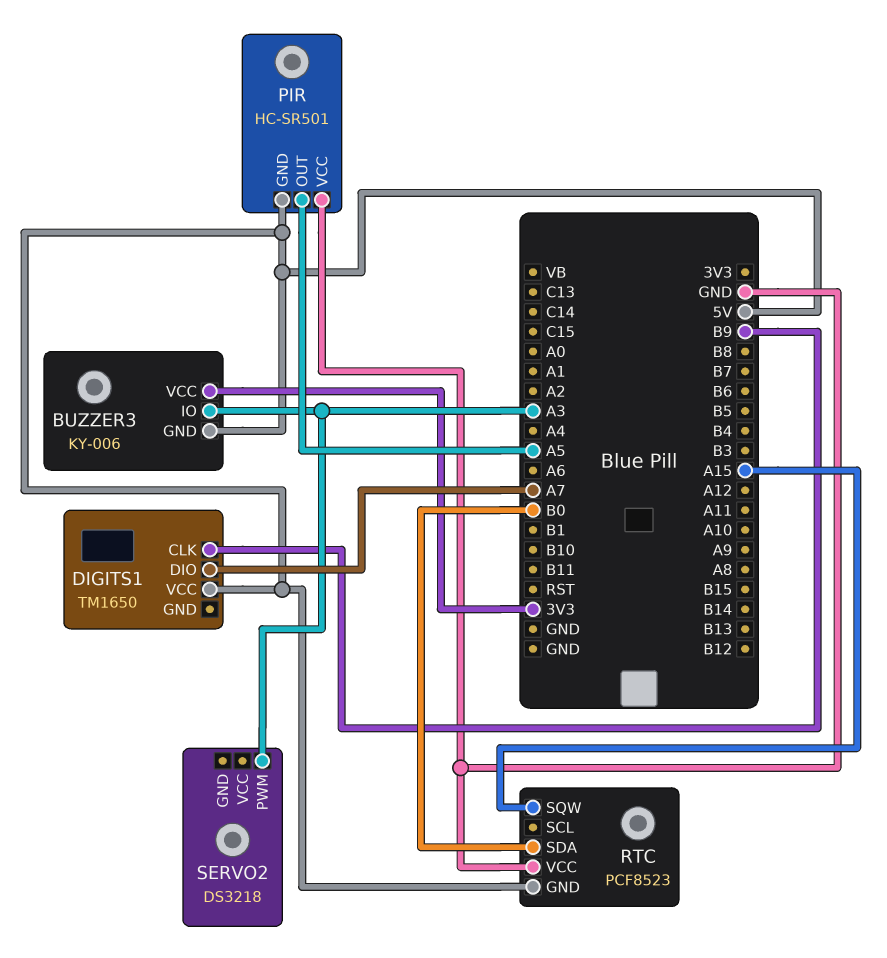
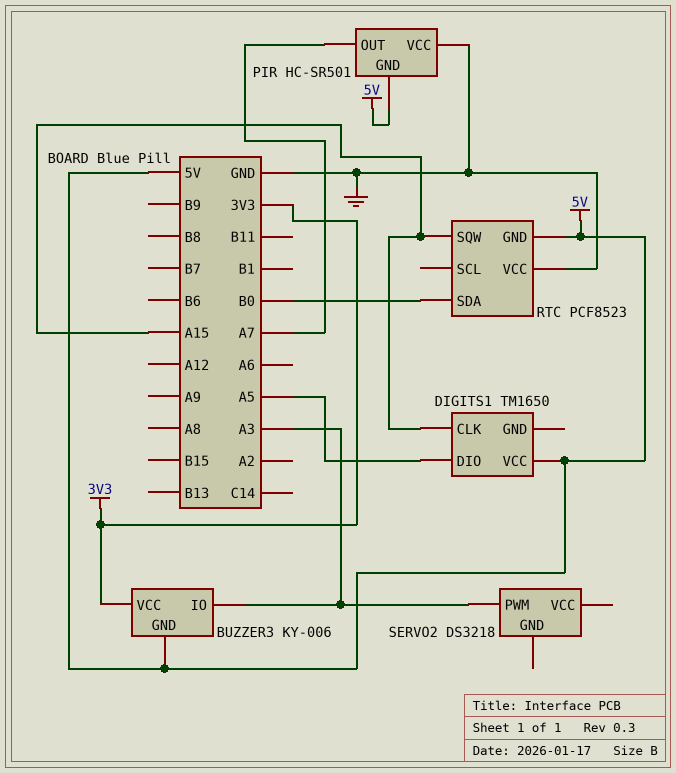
DIGITS1 pin CLK: B9 -> A15
DIGITS1 pin DIO: A7 -> A5
PIR pin OUT: A5 -> A7

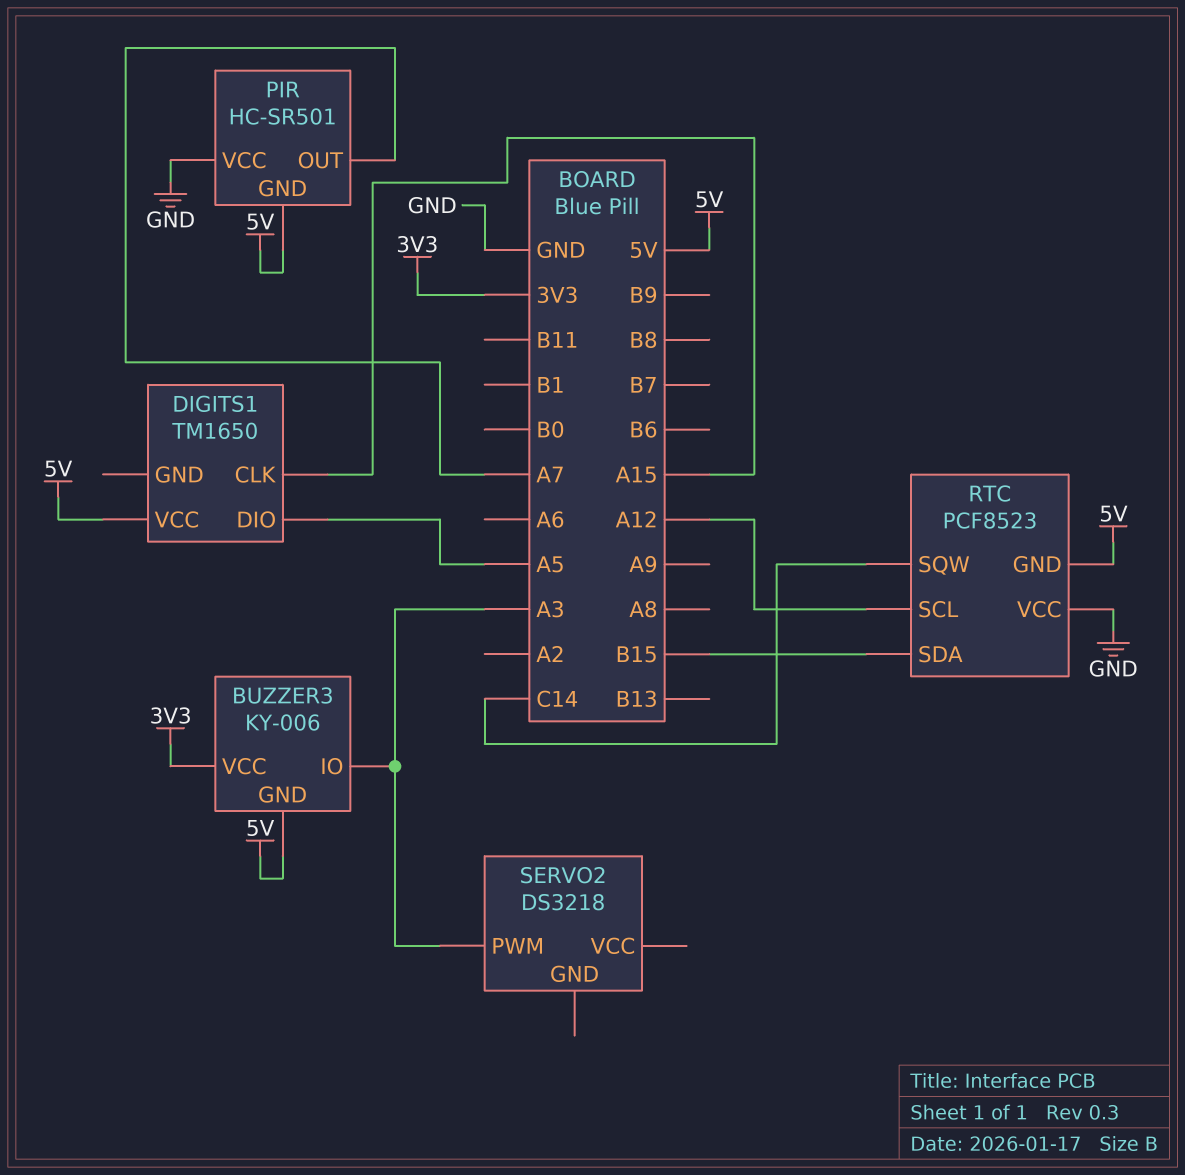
RTC pin SCL: none -> A12
RTC pin SDA: B0 -> B15
RTC pin SQW: A15 -> C14

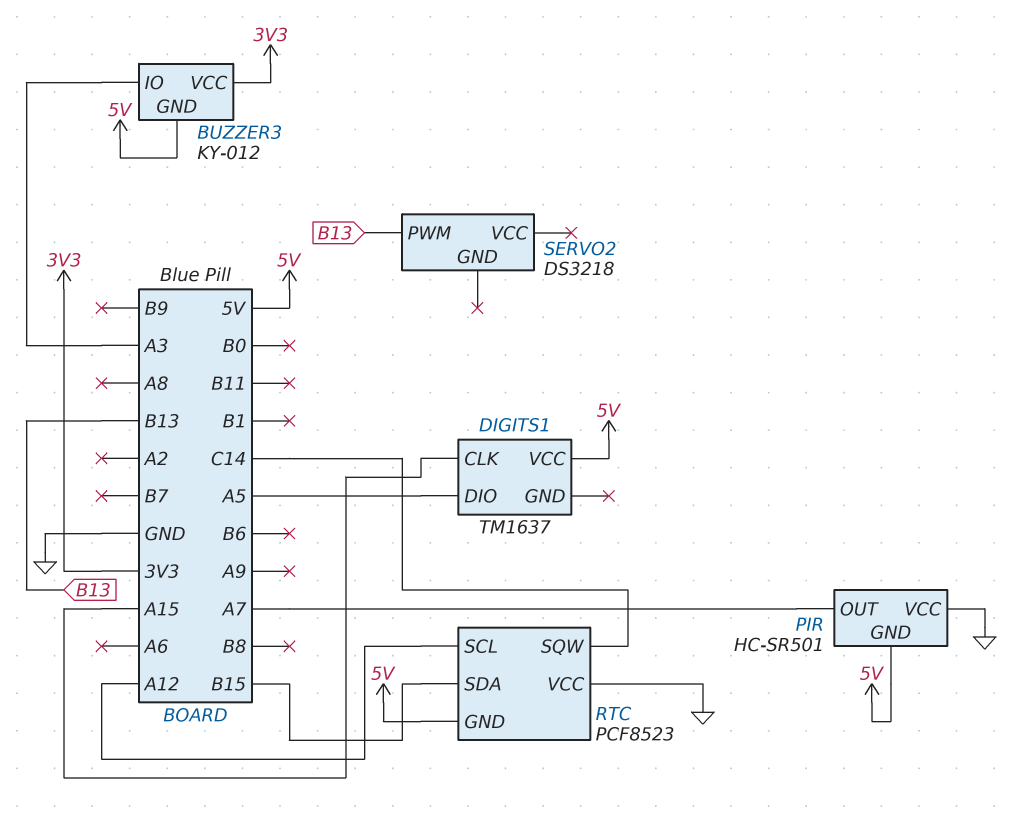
BUZZER3: KY-006 -> KY-012
DIGITS1: TM1650 -> TM1637
SERVO2 pin PWM: A3 -> B13

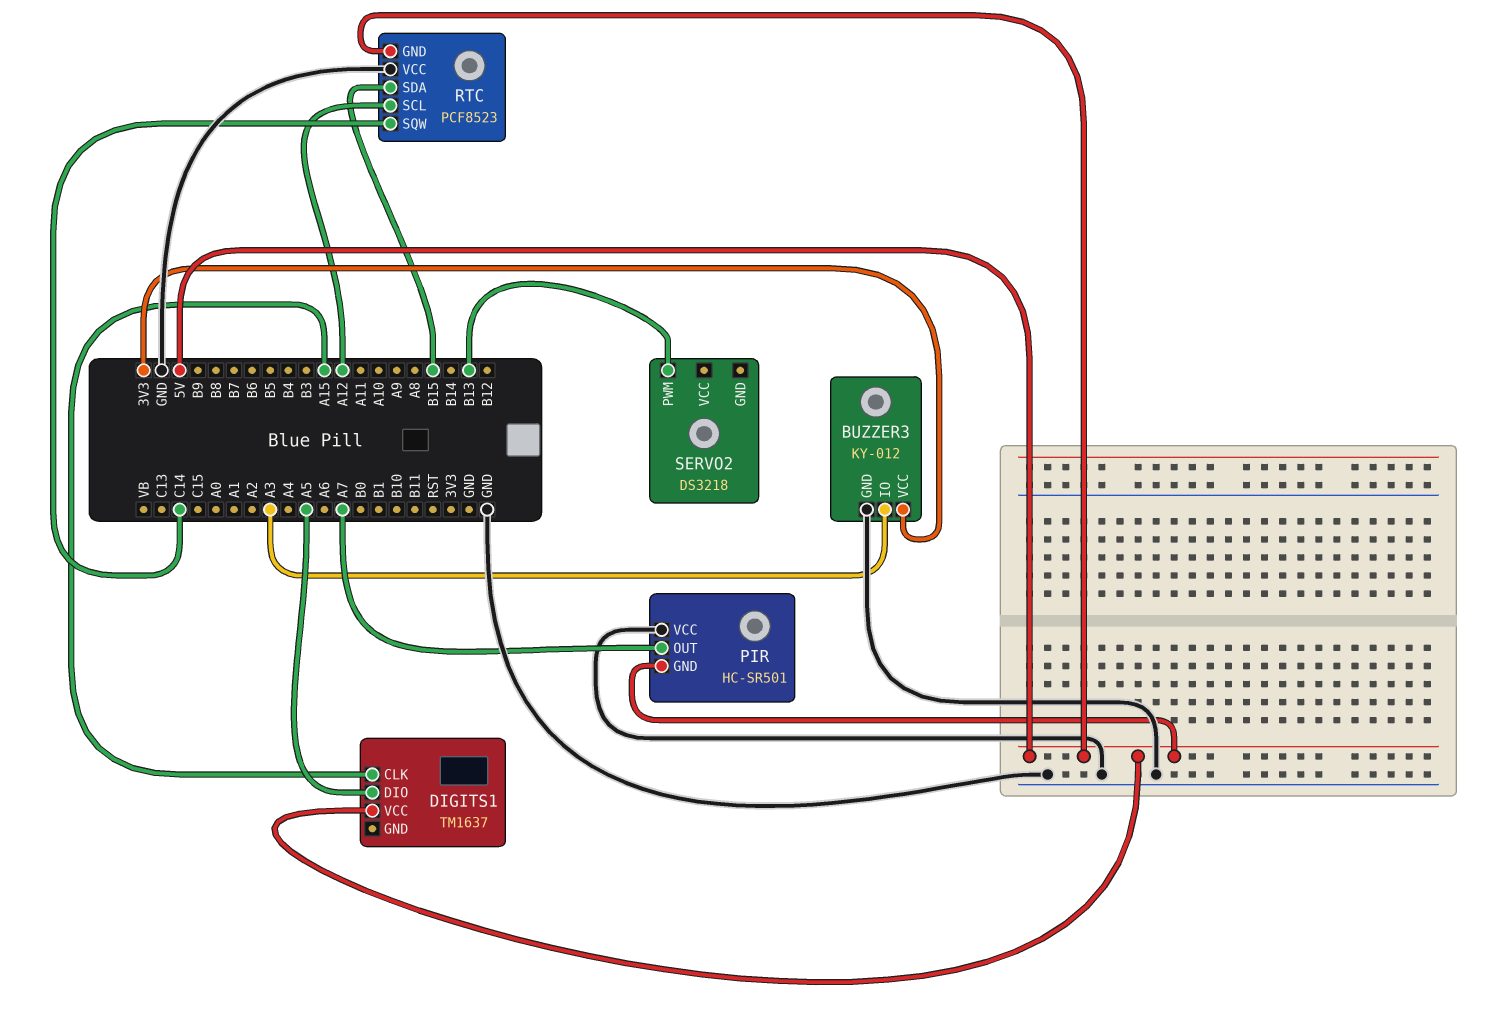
BUZZER3 pin GND: 5V -> GND

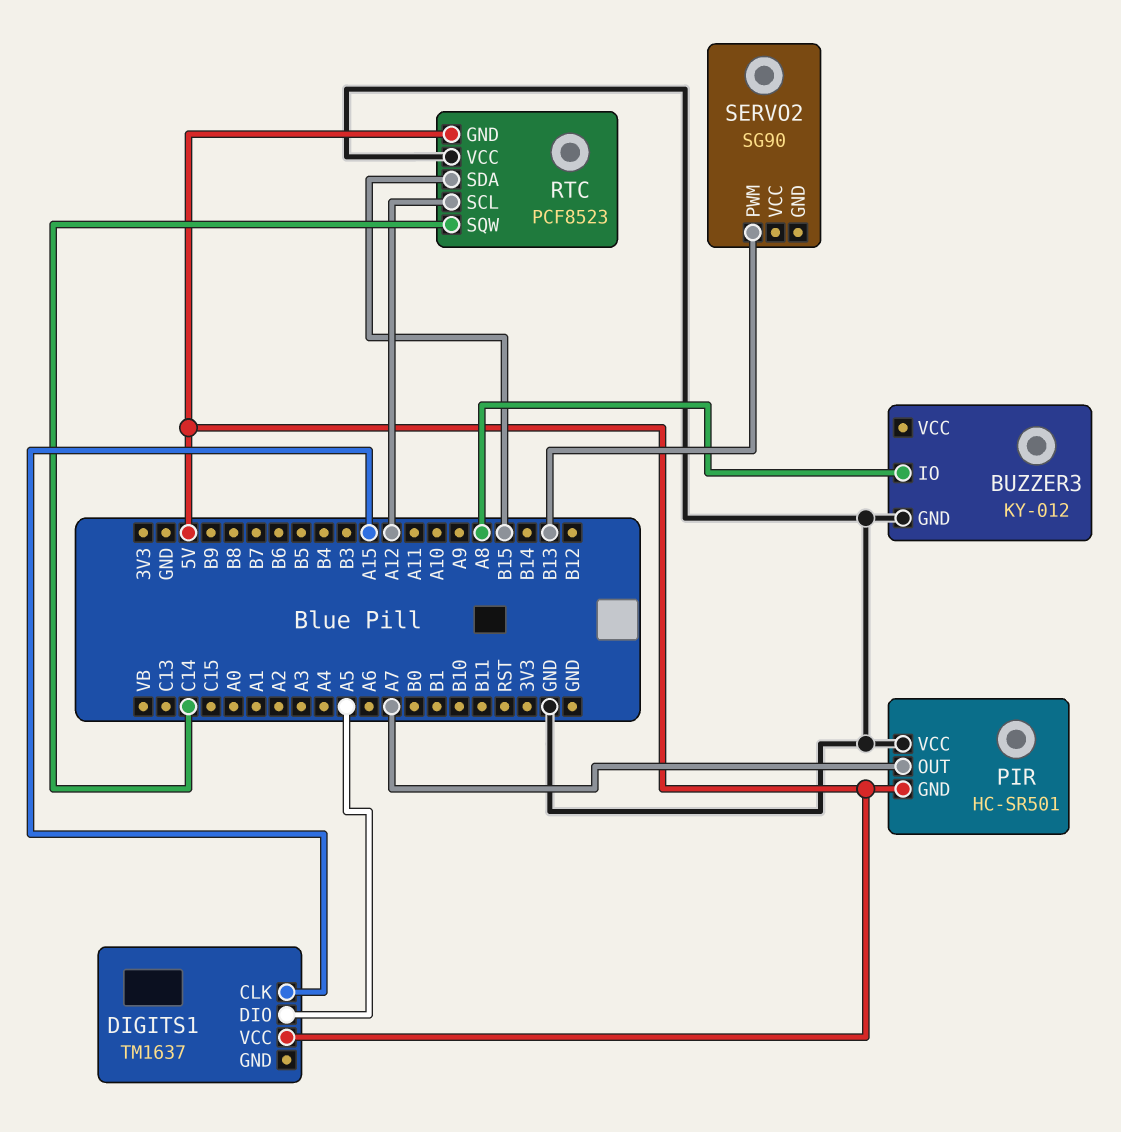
BUZZER3 pin IO: A3 -> A8
BUZZER3 pin VCC: 3V3 -> none
SERVO2: DS3218 -> SG90

